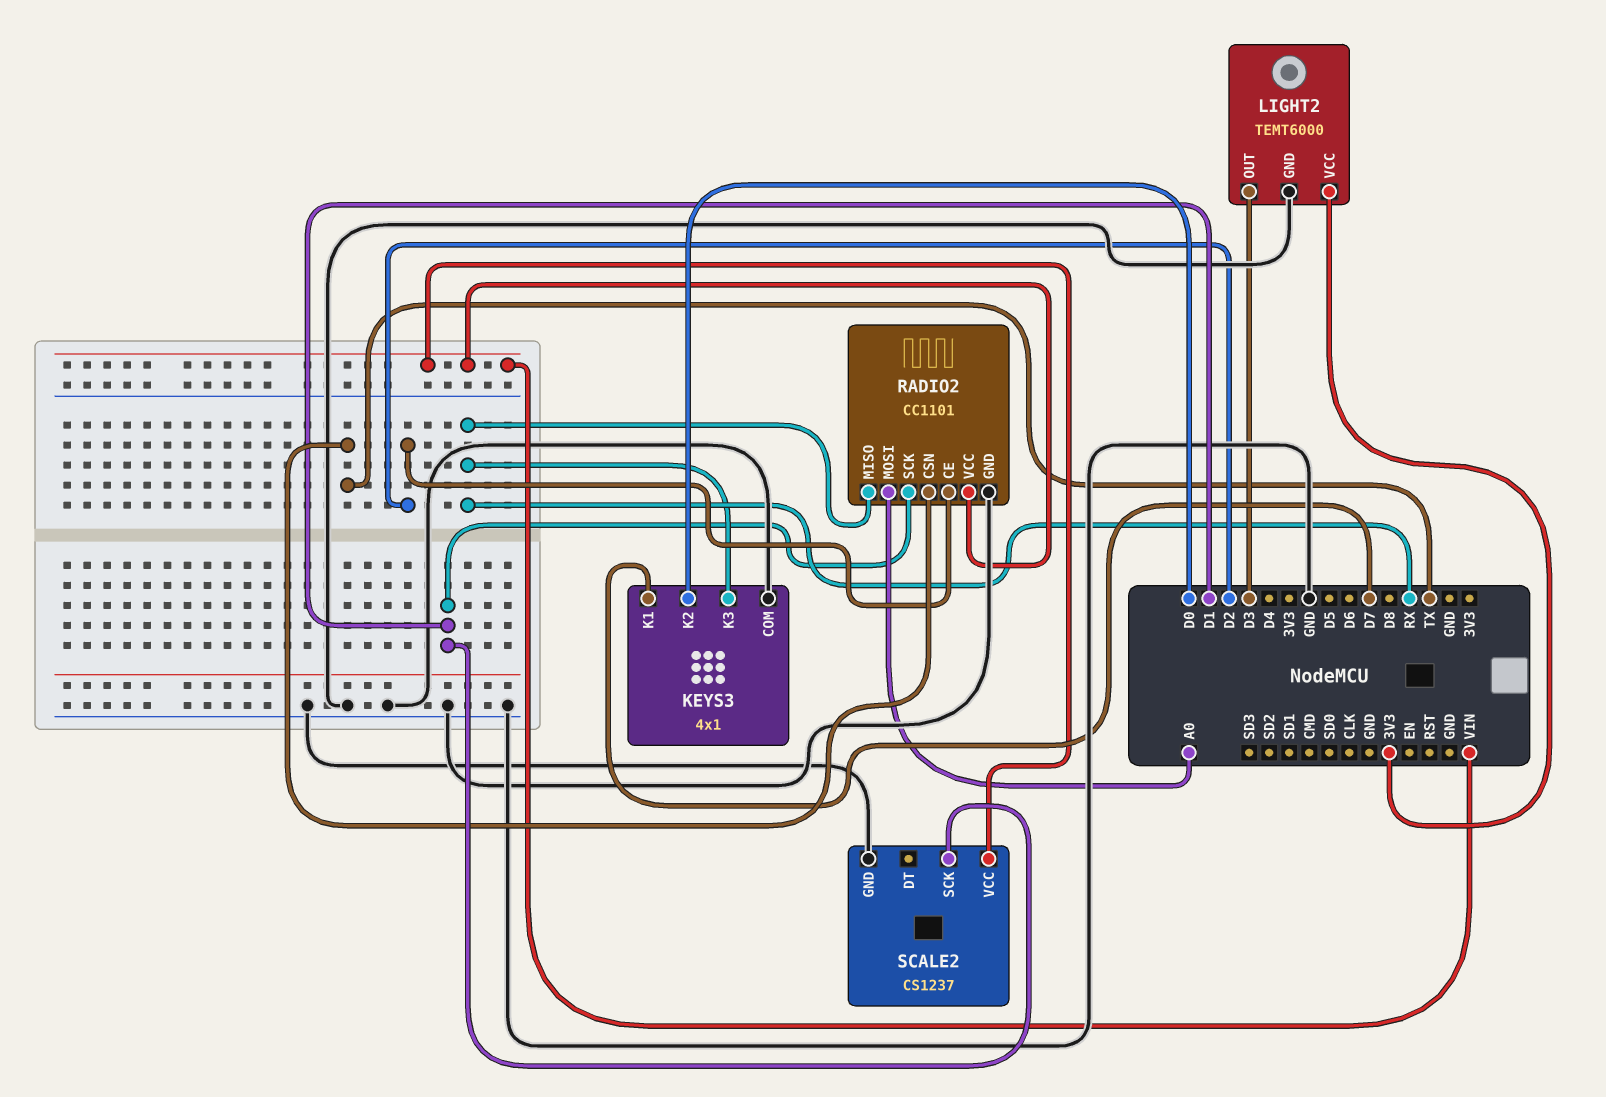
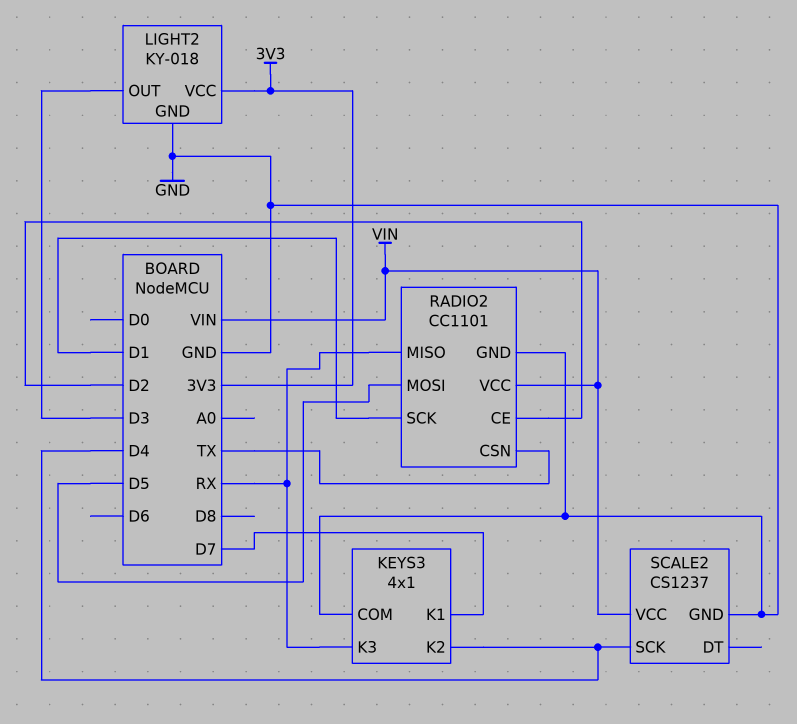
KEYS3 pin K2: D0 -> D4
LIGHT2: TEMT6000 -> KY-018
RADIO2 pin MOSI: A0 -> D5
SCALE2 pin SCK: D1 -> D4

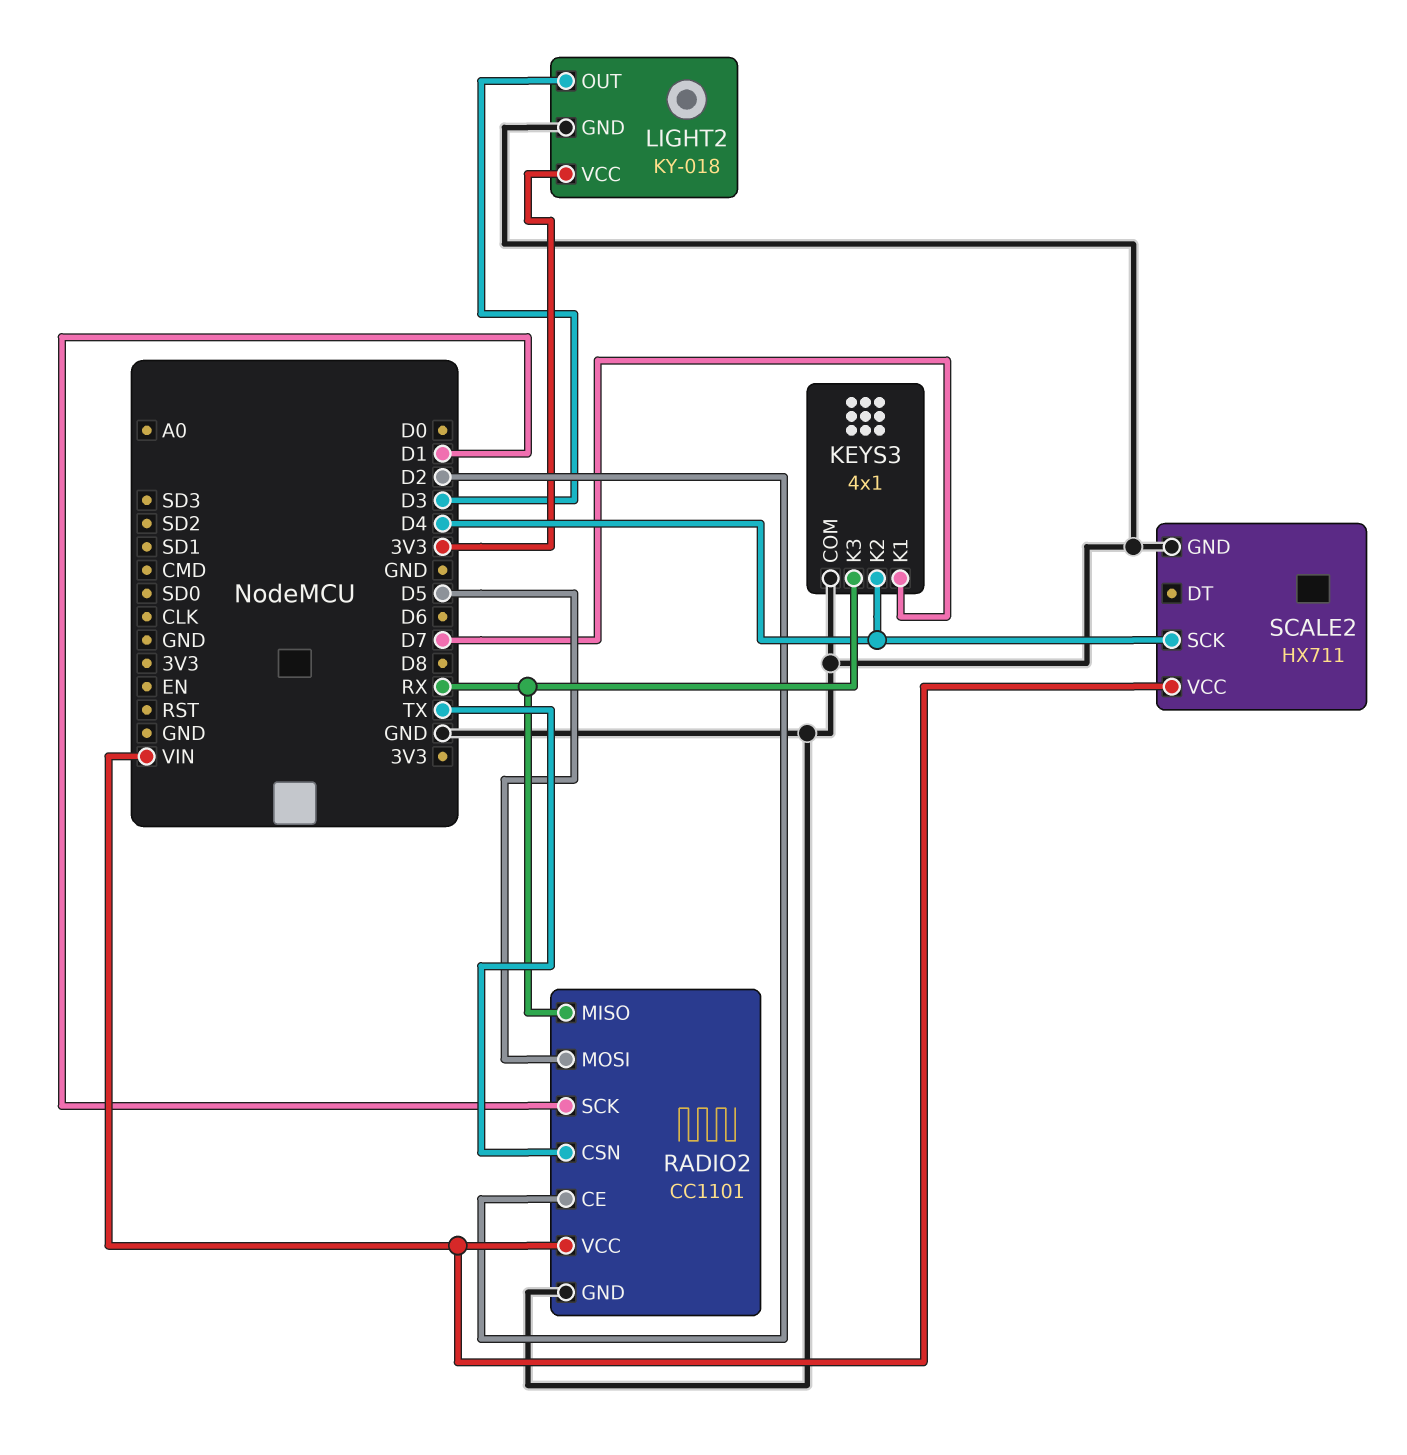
SCALE2: CS1237 -> HX711

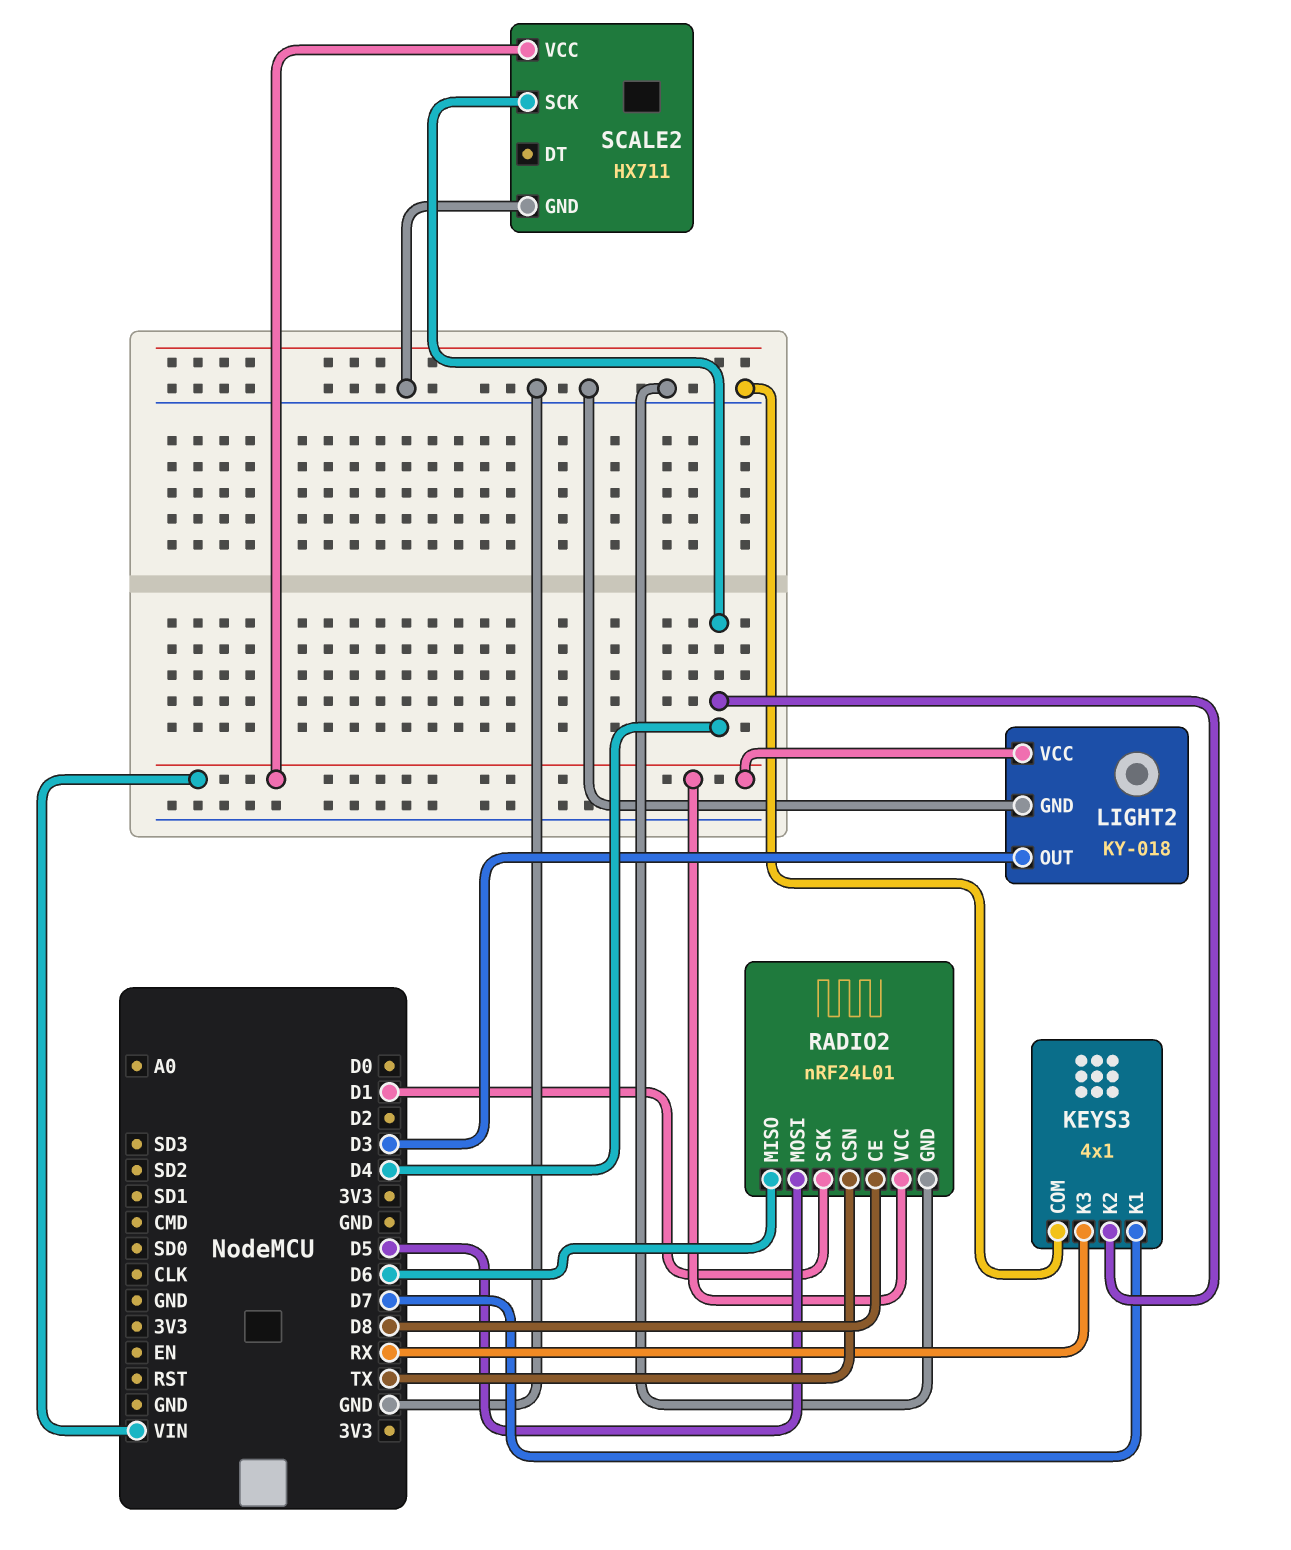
LIGHT2 pin VCC: 3V3 -> VIN
RADIO2: CC1101 -> nRF24L01
RADIO2 pin CE: D2 -> D8
RADIO2 pin MISO: RX -> D6

